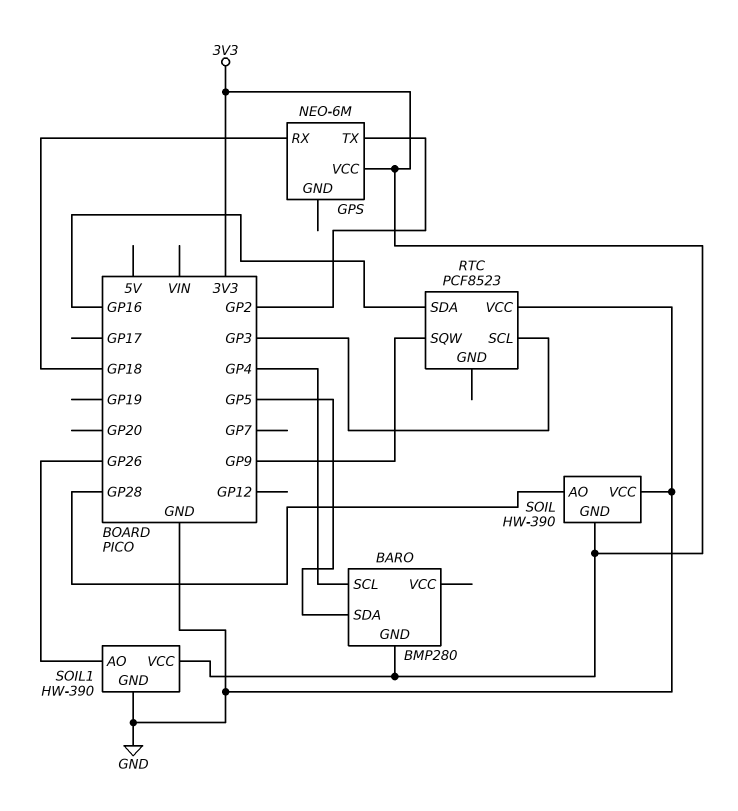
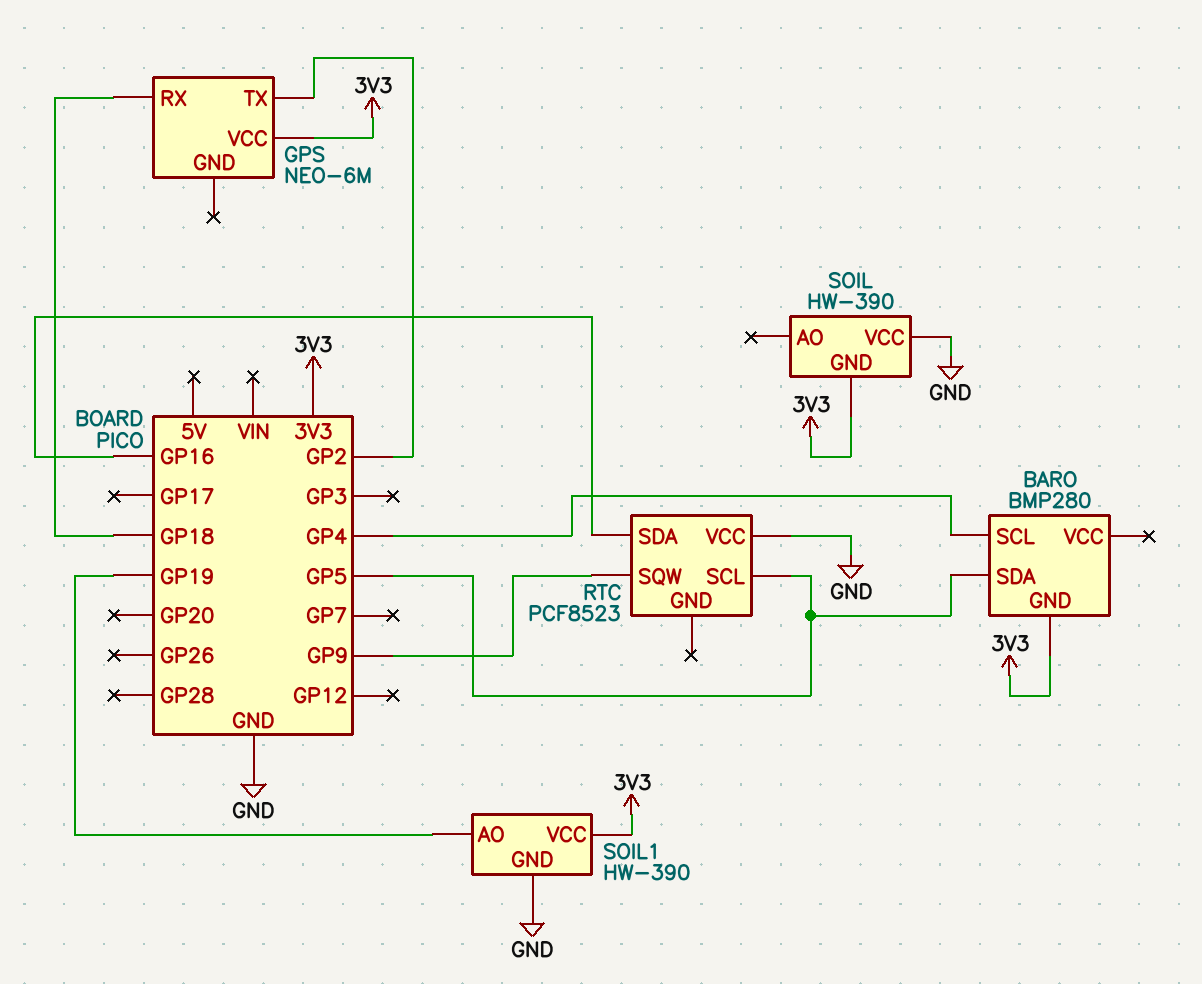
RTC pin SCL: GP3 -> GP5
SOIL pin AO: GP28 -> none
SOIL1 pin AO: GP26 -> GP19

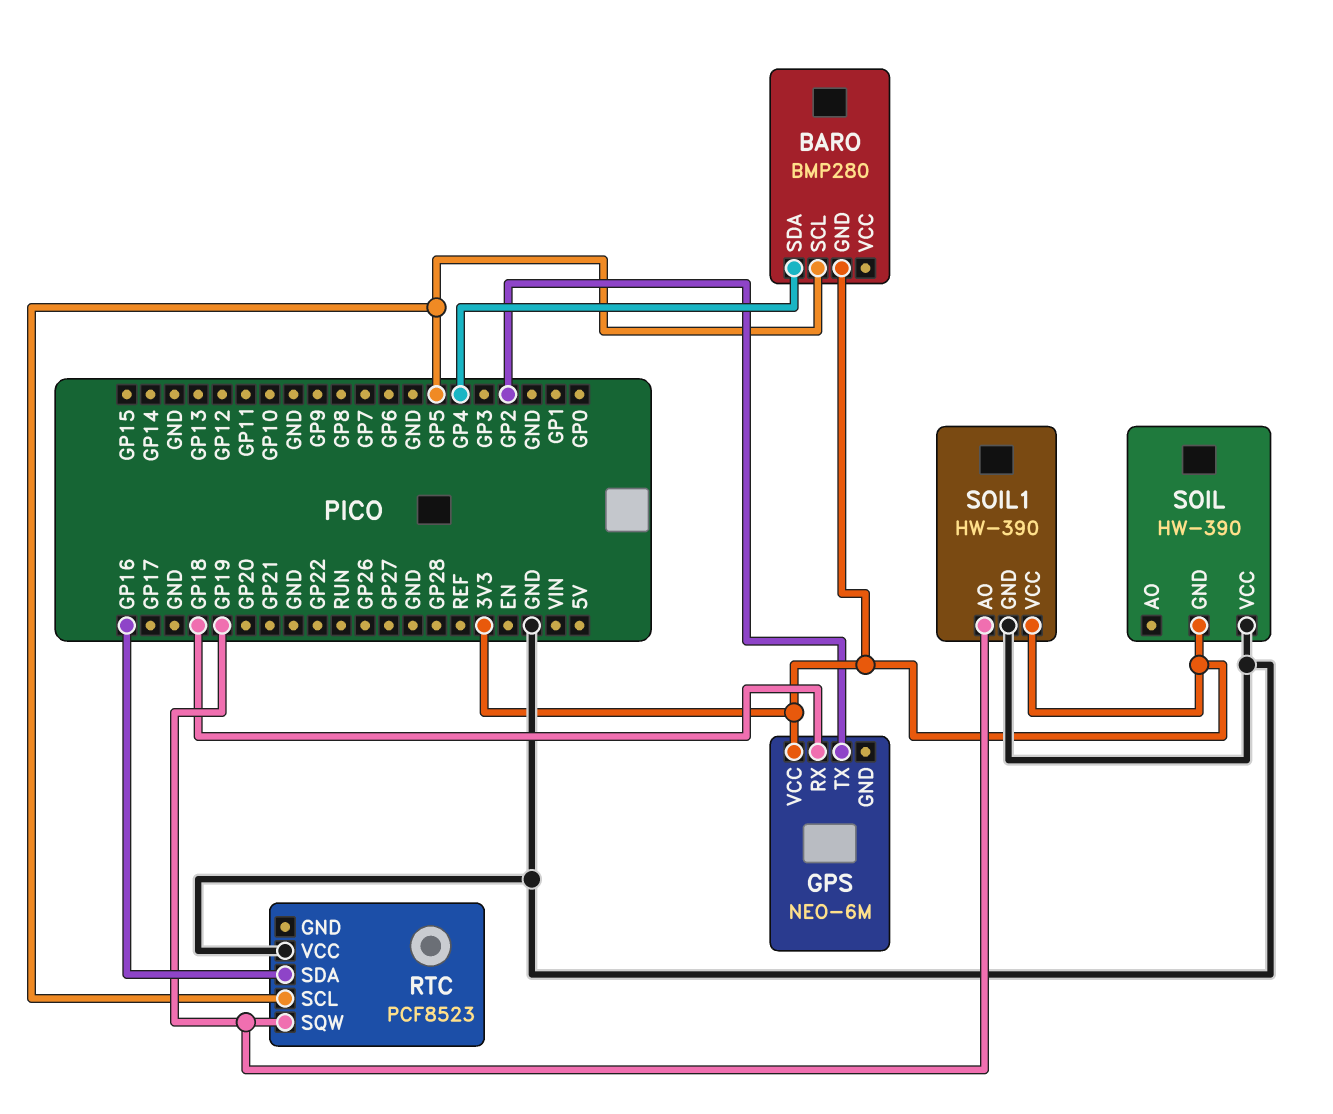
BARO pin SCL: GP4 -> GP5
BARO pin SDA: GP5 -> GP4
RTC pin SQW: GP9 -> GP19

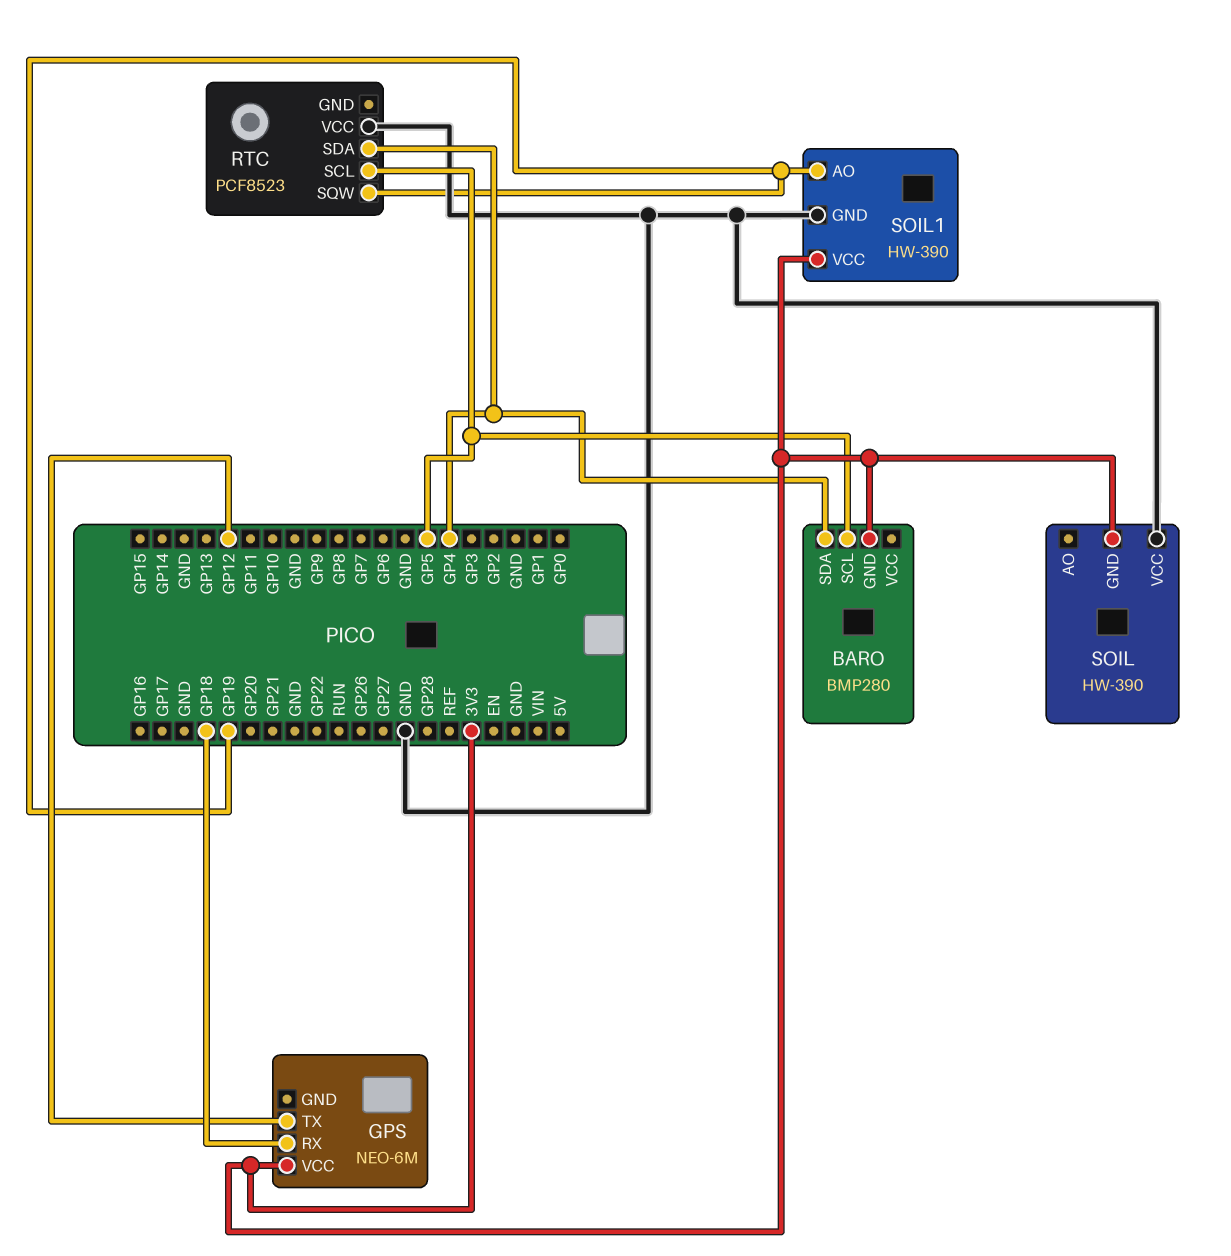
GPS pin TX: GP2 -> GP12
RTC pin SDA: GP16 -> GP4

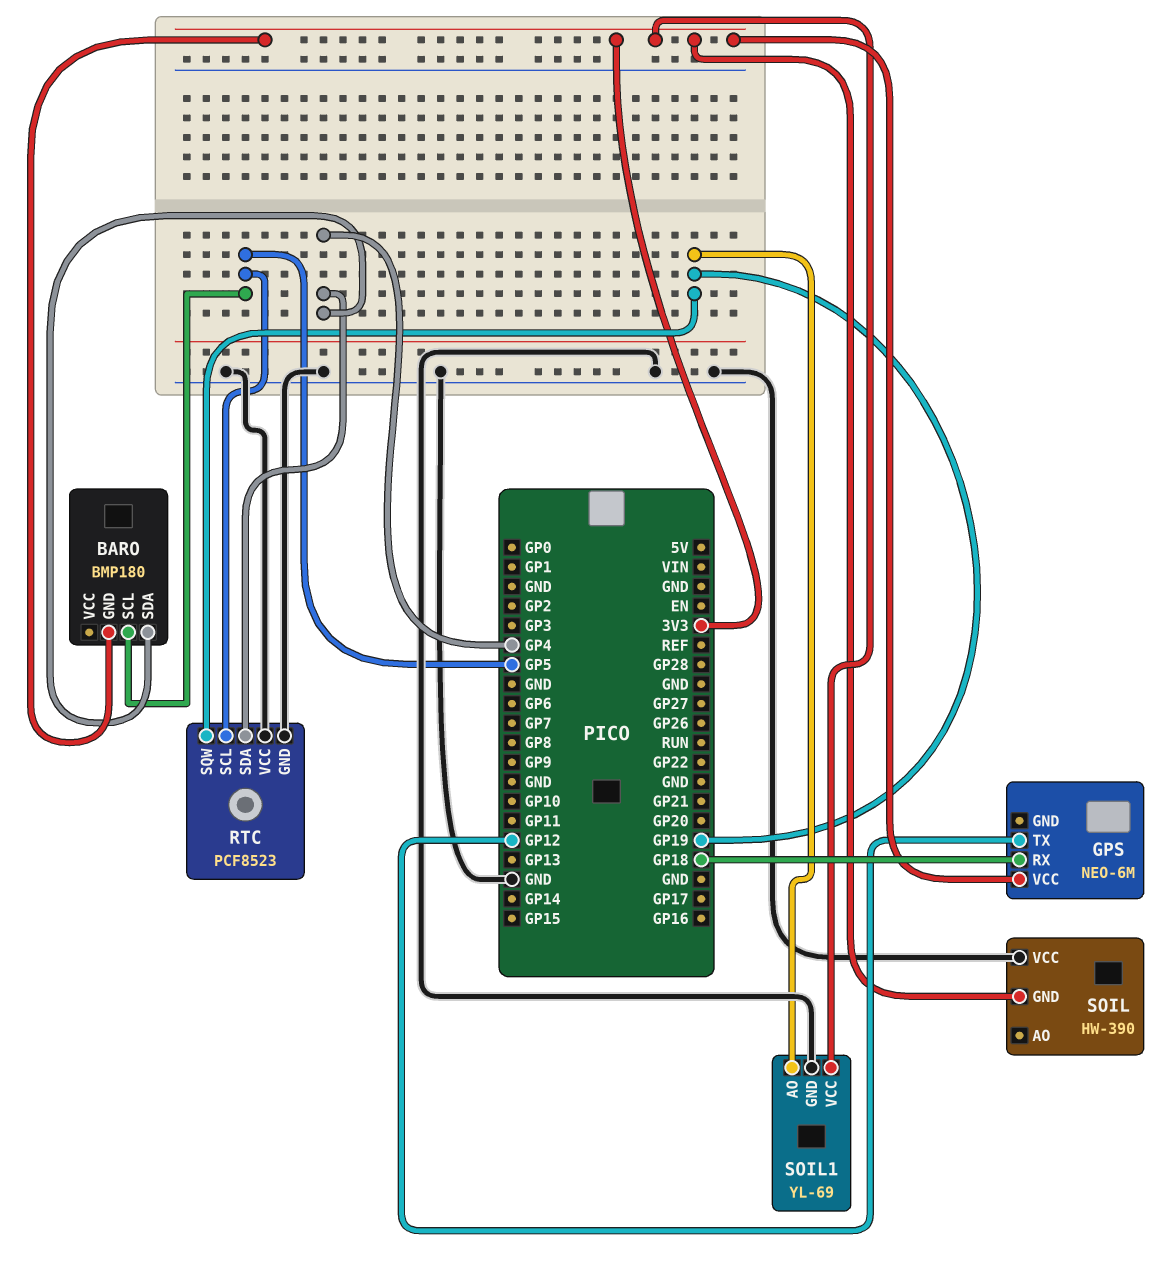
BARO: BMP280 -> BMP180
RTC pin GND: none -> GND
SOIL1: HW-390 -> YL-69

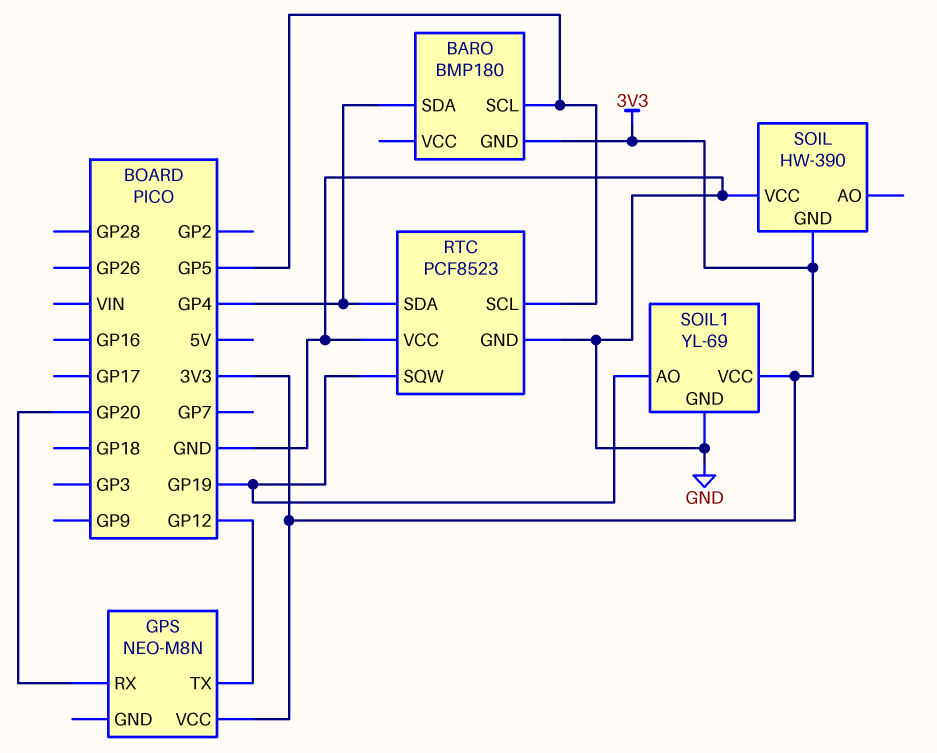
GPS: NEO-6M -> NEO-M8N
GPS pin RX: GP18 -> GP20

